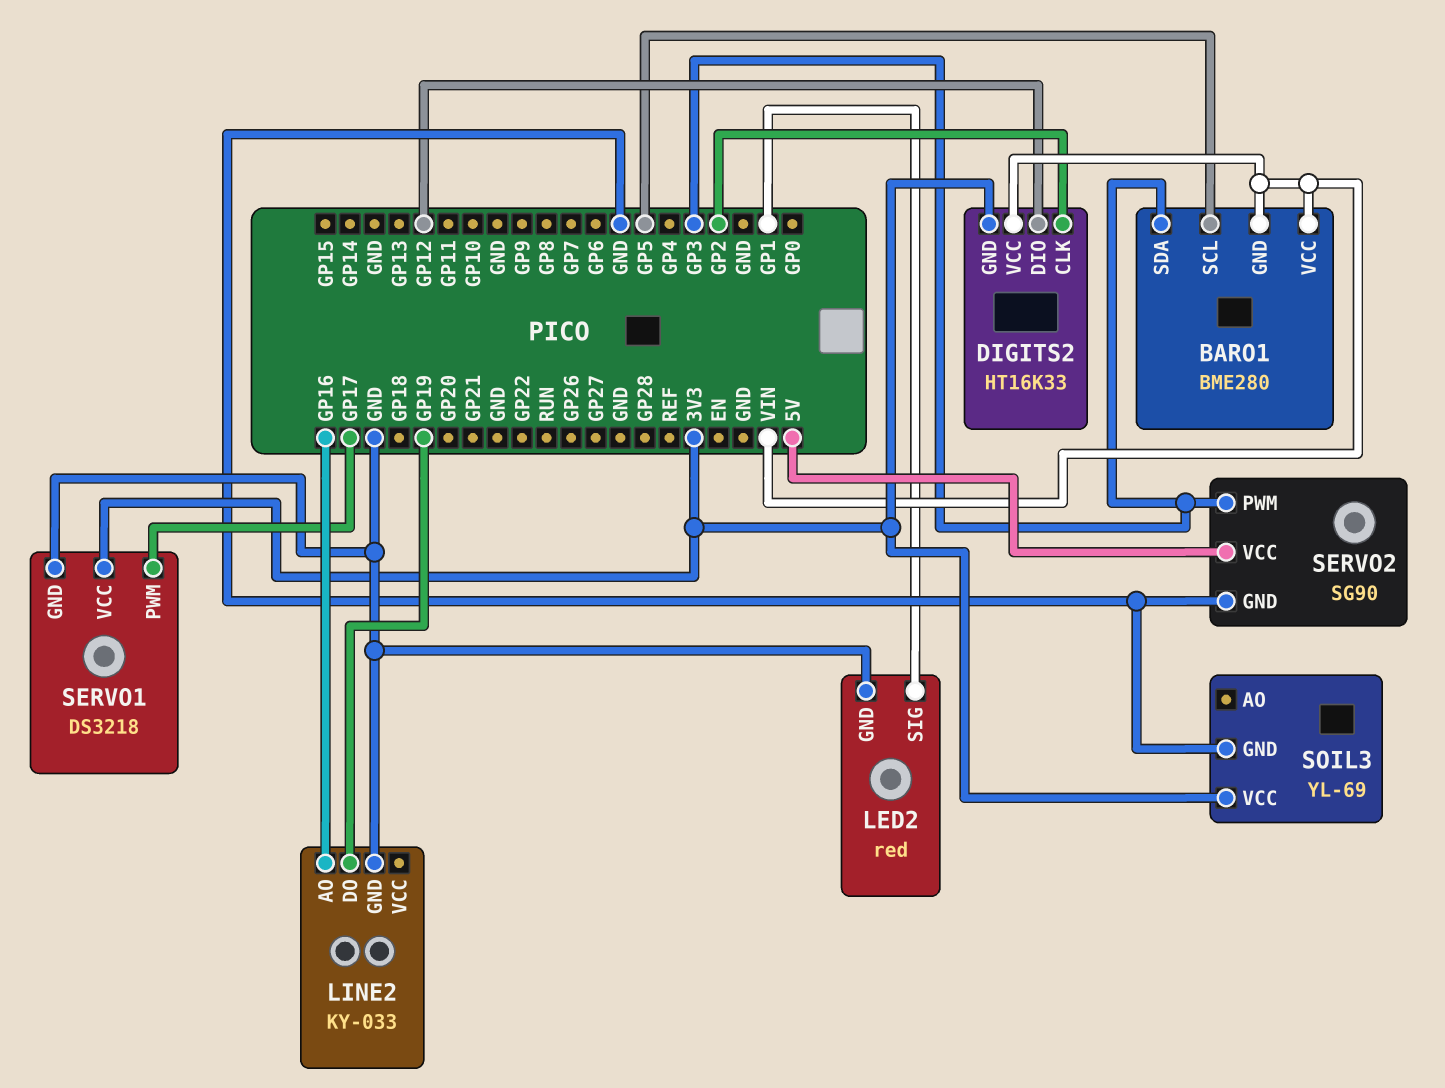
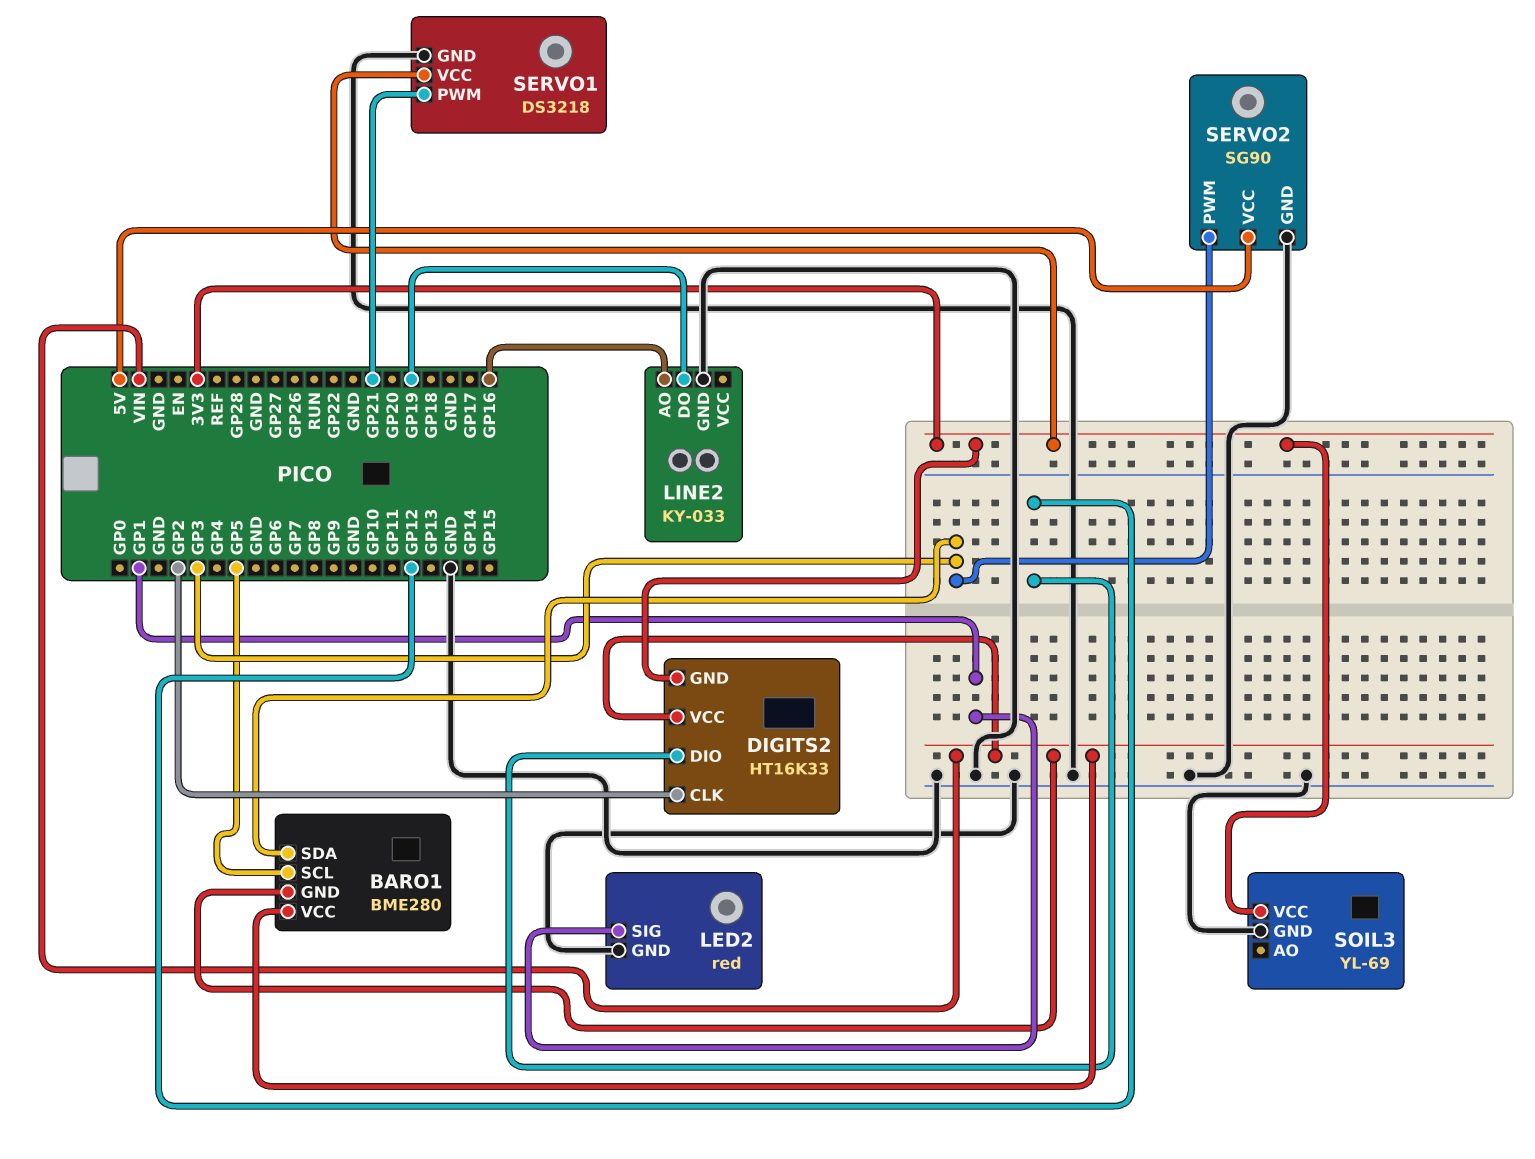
SERVO1 pin PWM: GP17 -> GP21

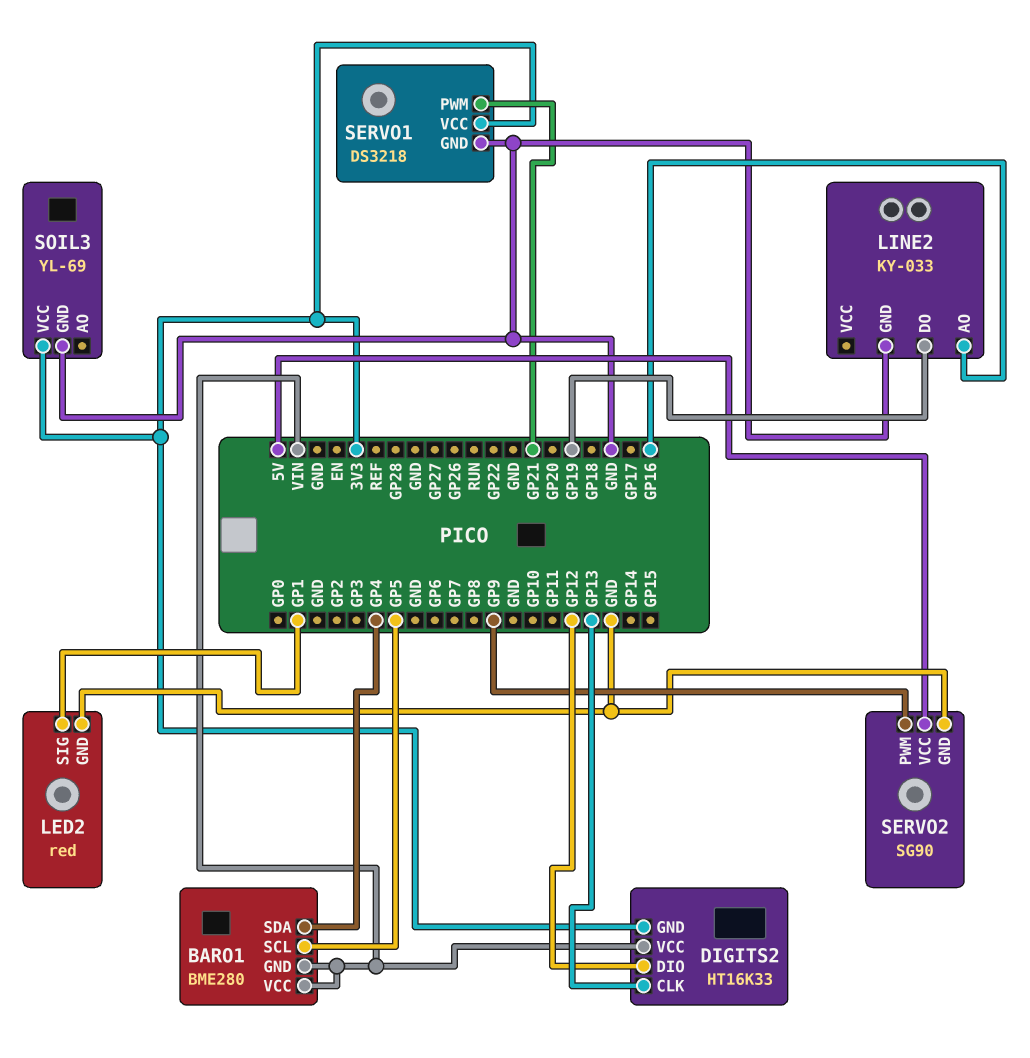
BARO1 pin SDA: GP3 -> GP4
DIGITS2 pin CLK: GP2 -> GP13
SERVO2 pin PWM: GP3 -> GP9

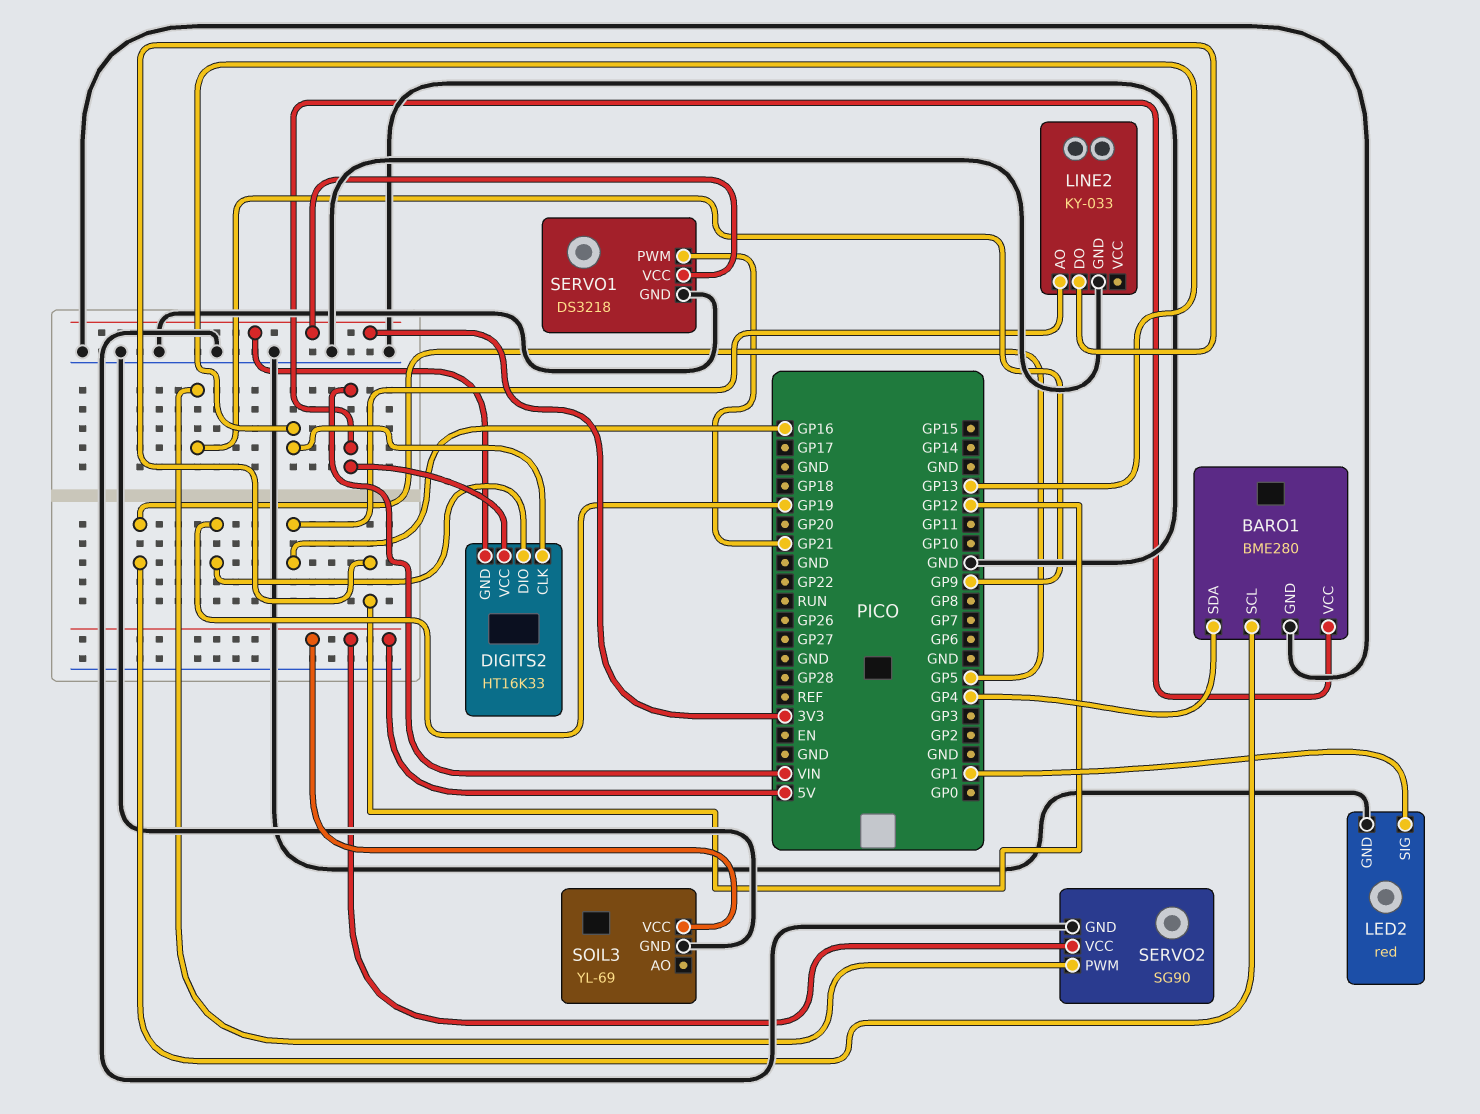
BARO1 pin GND: VIN -> GND
DIGITS2 pin DIO: GP12 -> GP19
LINE2 pin DO: GP19 -> GP12
SOIL3 pin VCC: 3V3 -> 5V

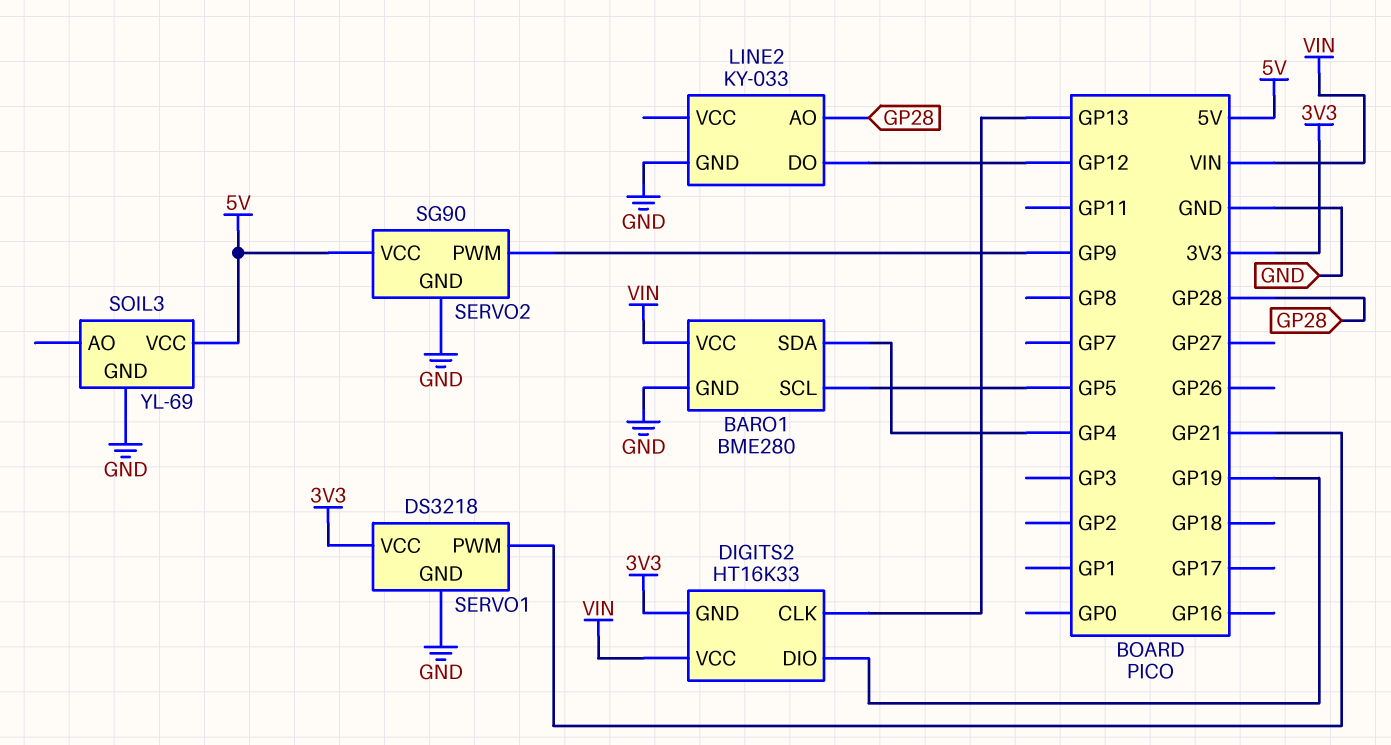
LED2: red -> none
LED2 pin GND: GND -> none
LED2 pin SIG: GP1 -> none
LINE2 pin AO: GP16 -> GP28

